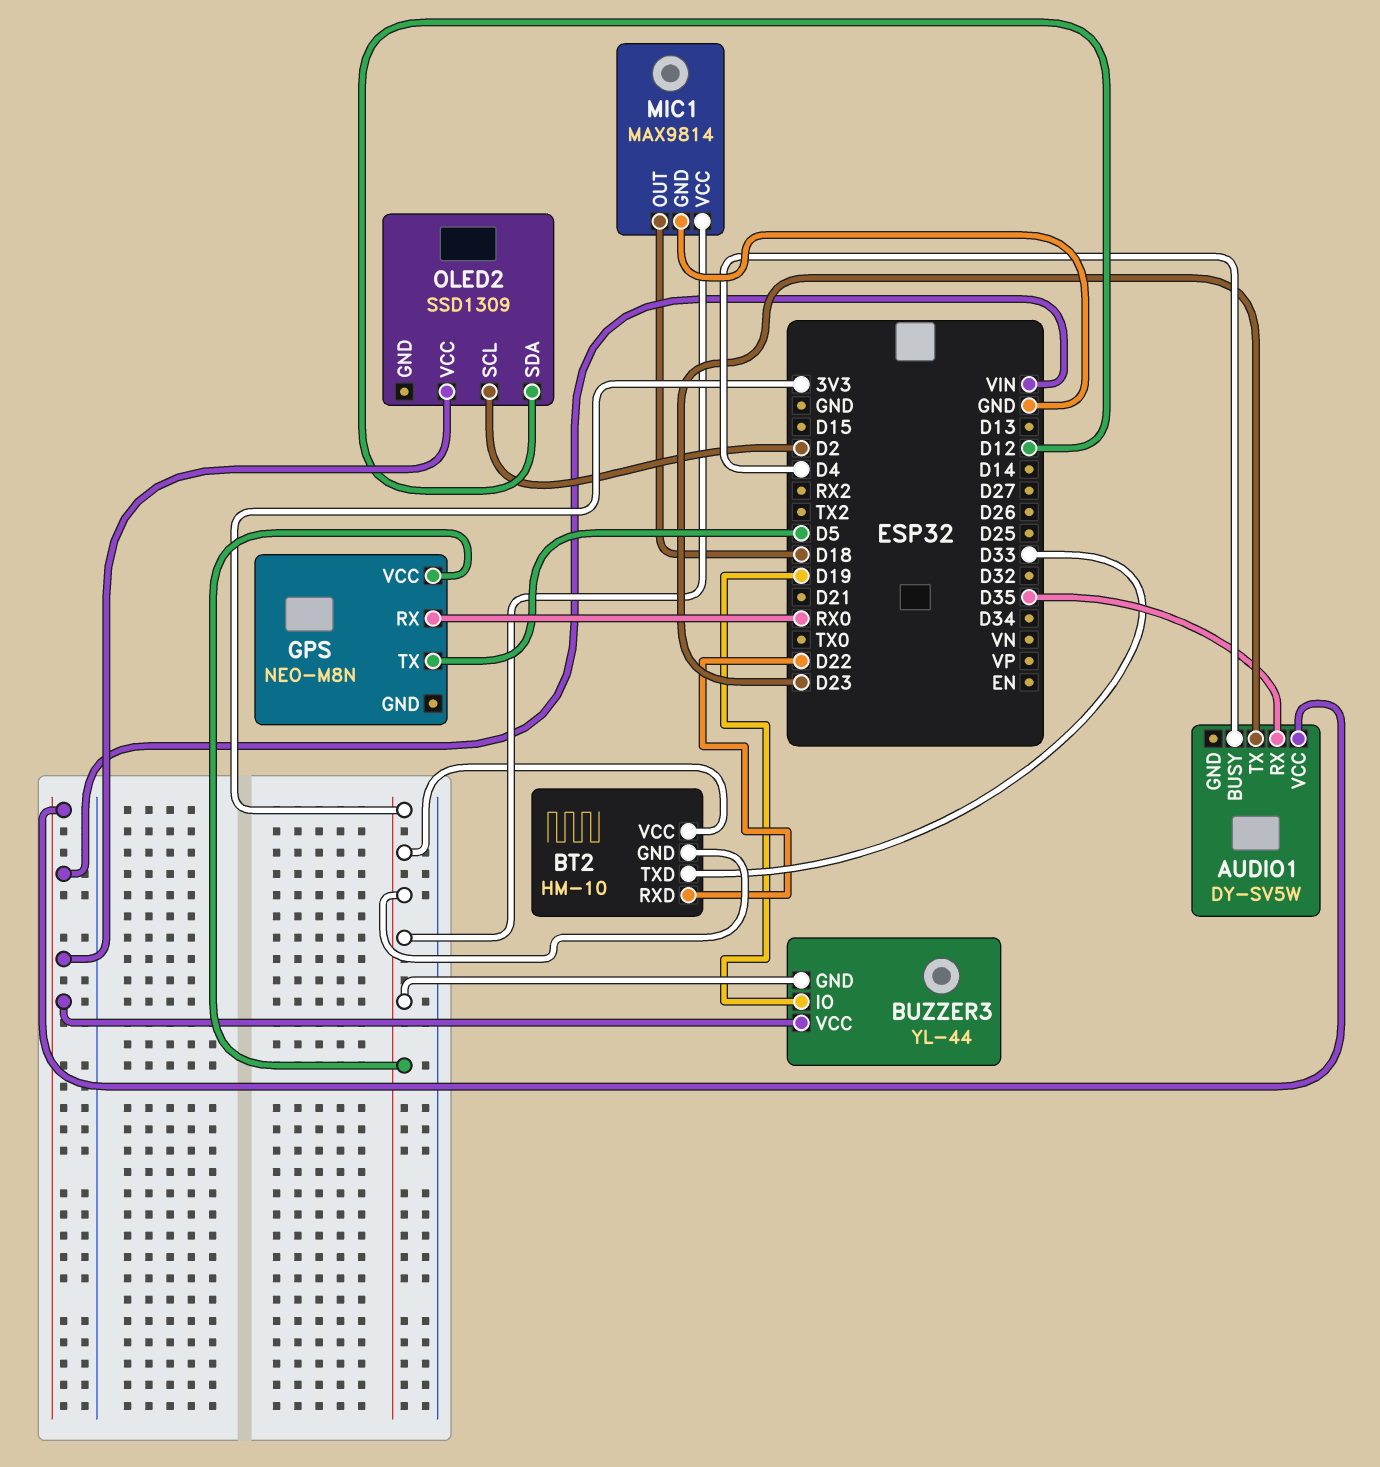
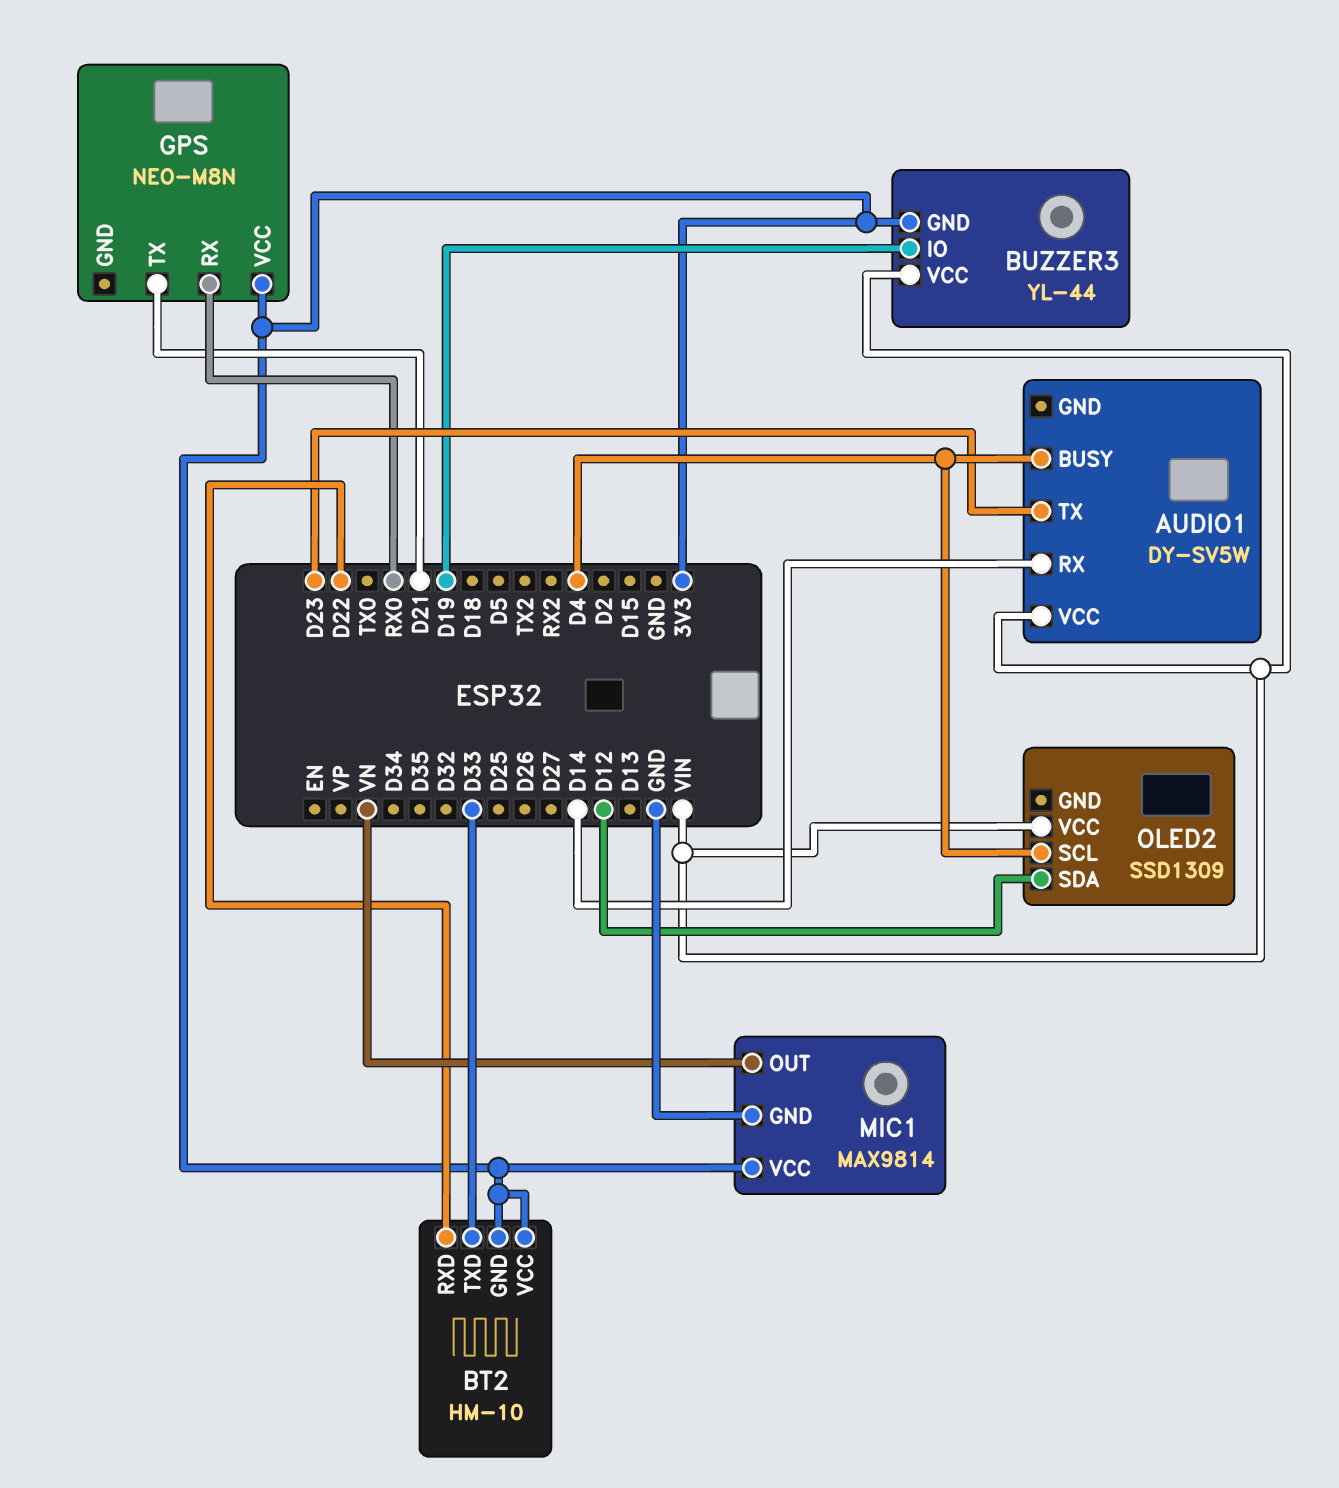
AUDIO1 pin RX: D35 -> D14
GPS pin TX: D5 -> D21
MIC1 pin OUT: D18 -> VN
OLED2 pin SCL: D2 -> D4

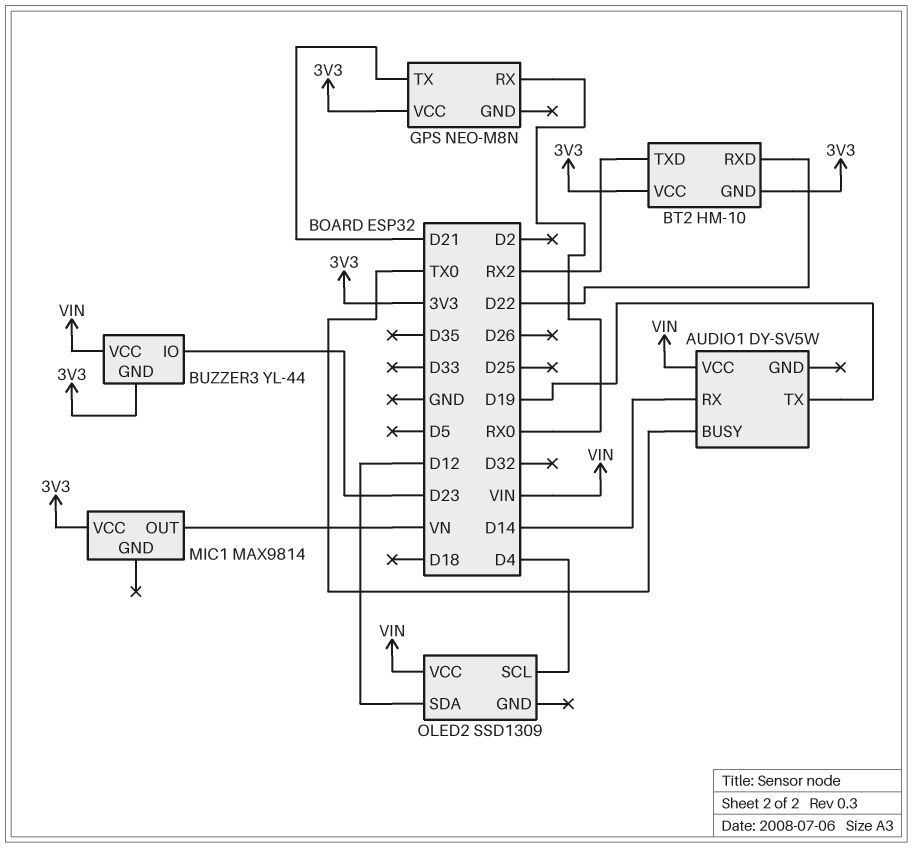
AUDIO1 pin BUSY: D4 -> TX0
AUDIO1 pin TX: D23 -> D19
BT2 pin TXD: D33 -> RX2
BUZZER3 pin IO: D19 -> D23
MIC1 pin GND: GND -> none

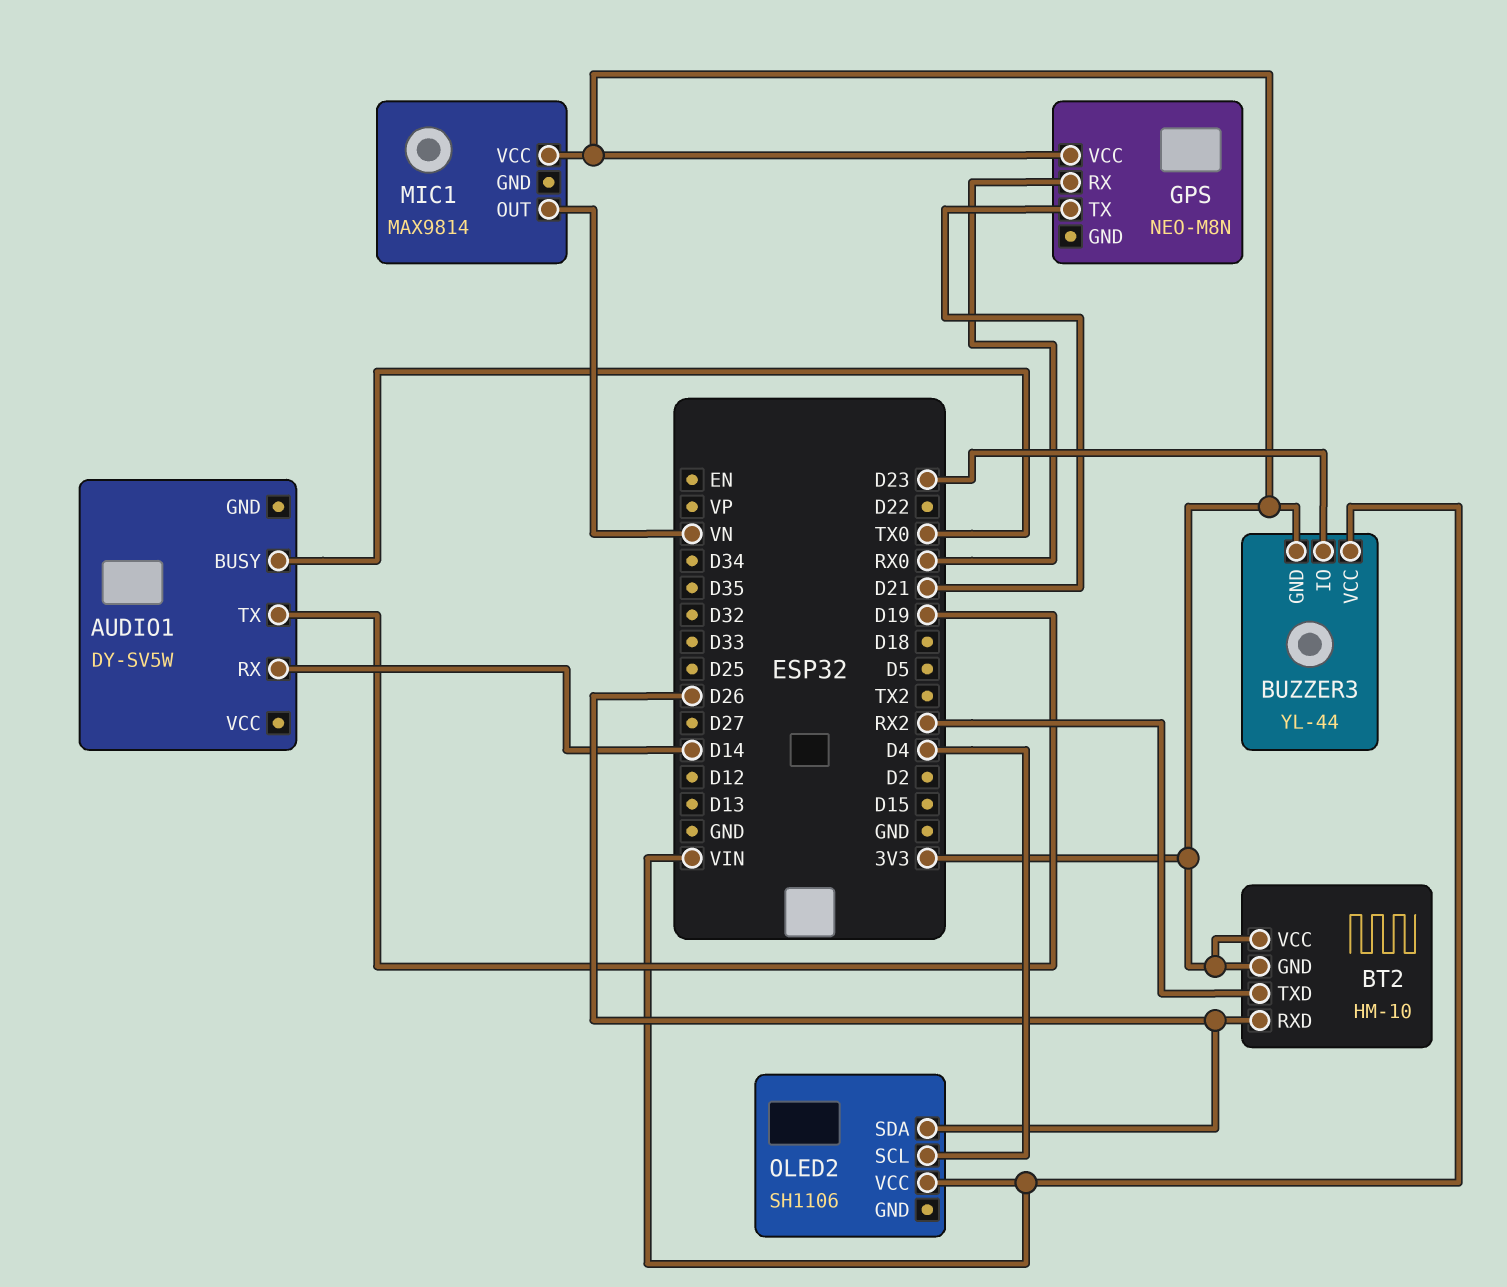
AUDIO1 pin VCC: VIN -> none
BT2 pin RXD: D22 -> D26
OLED2: SSD1309 -> SH1106
OLED2 pin SDA: D12 -> D26

